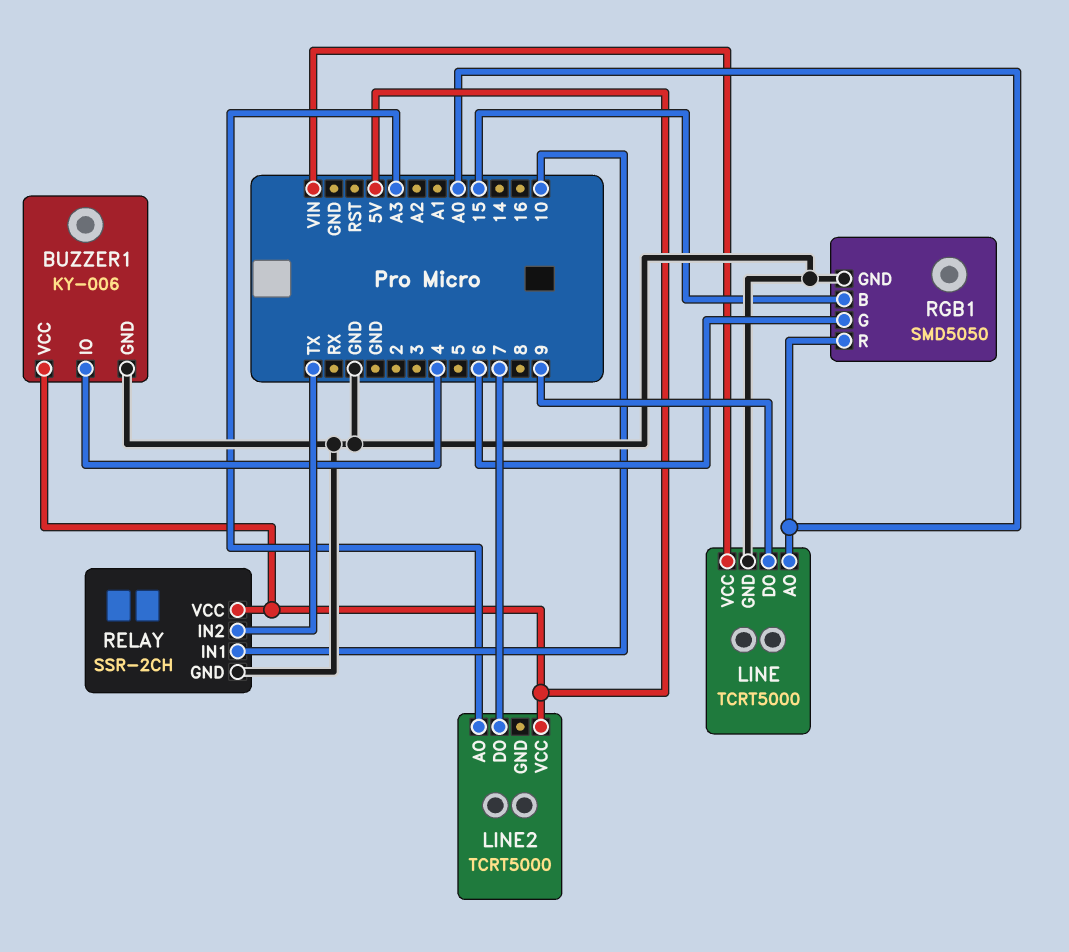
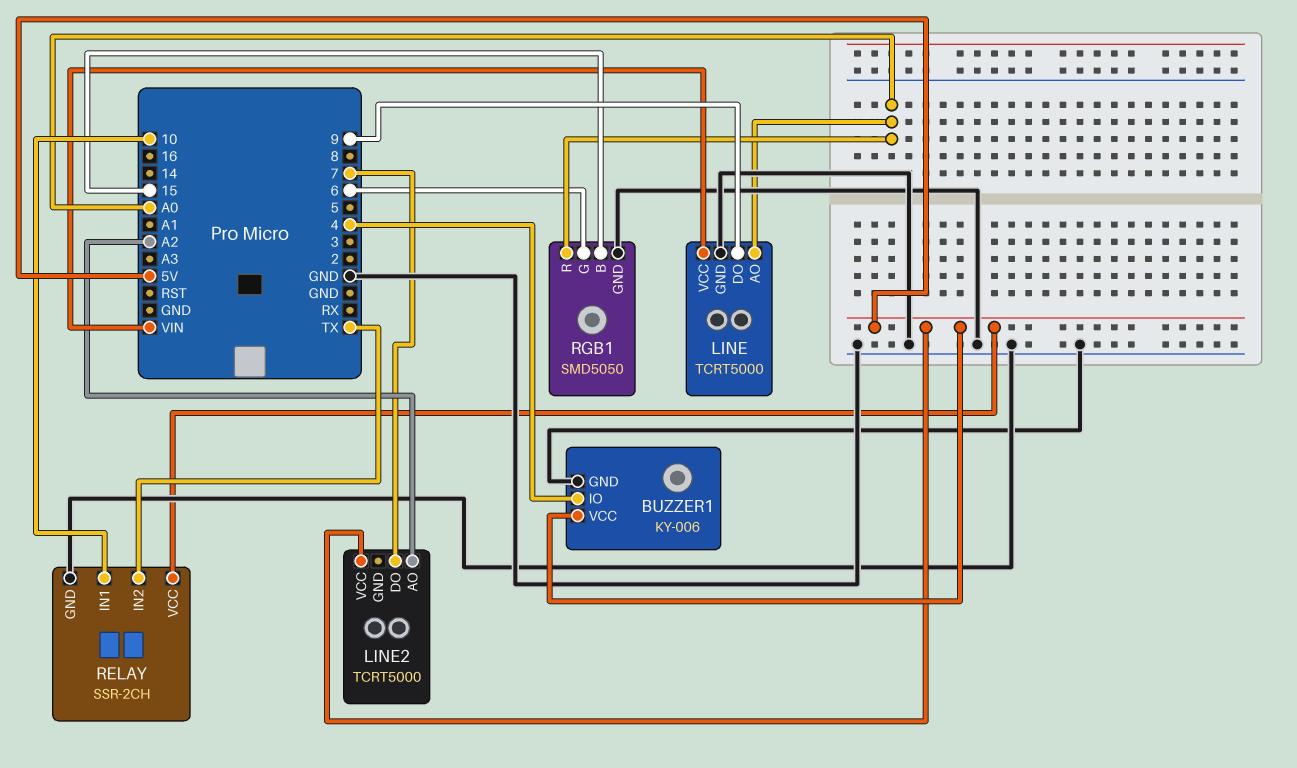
LINE2 pin AO: A3 -> A2

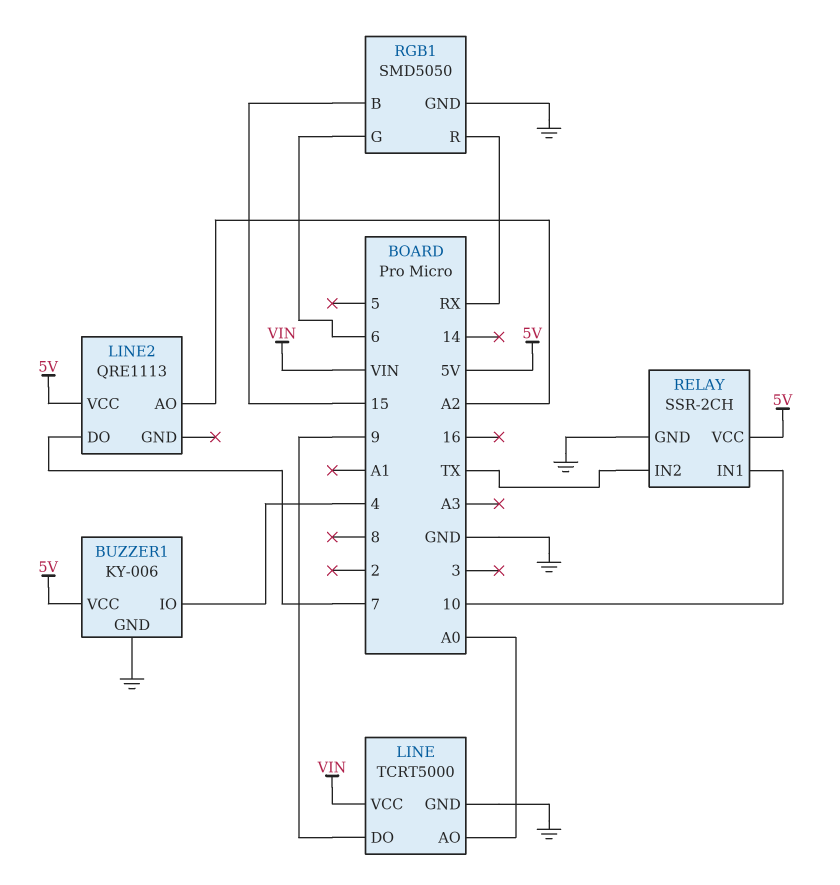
LINE2: TCRT5000 -> QRE1113
RGB1 pin R: A0 -> RX

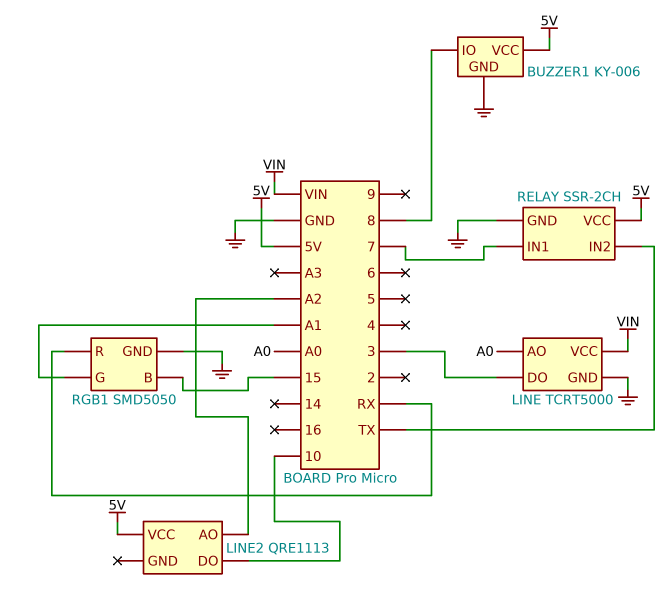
BUZZER1 pin IO: 4 -> 8
LINE pin DO: 9 -> 3
LINE2 pin DO: 7 -> 10
RELAY pin IN1: 10 -> 7
RGB1 pin G: 6 -> A1

